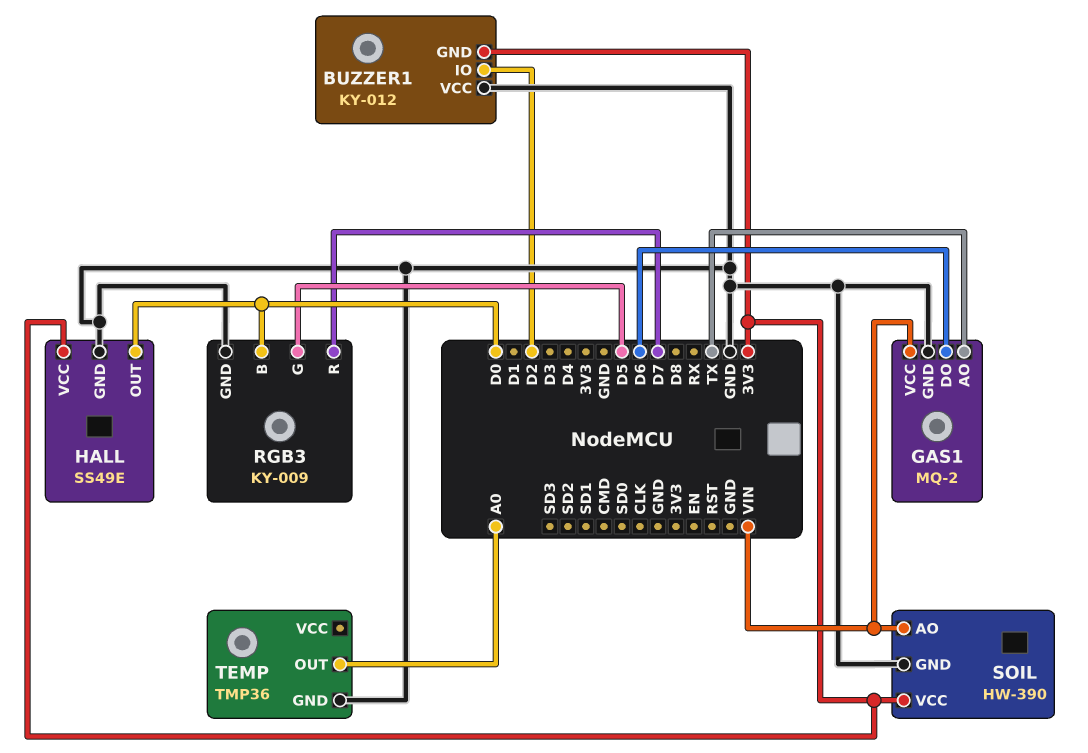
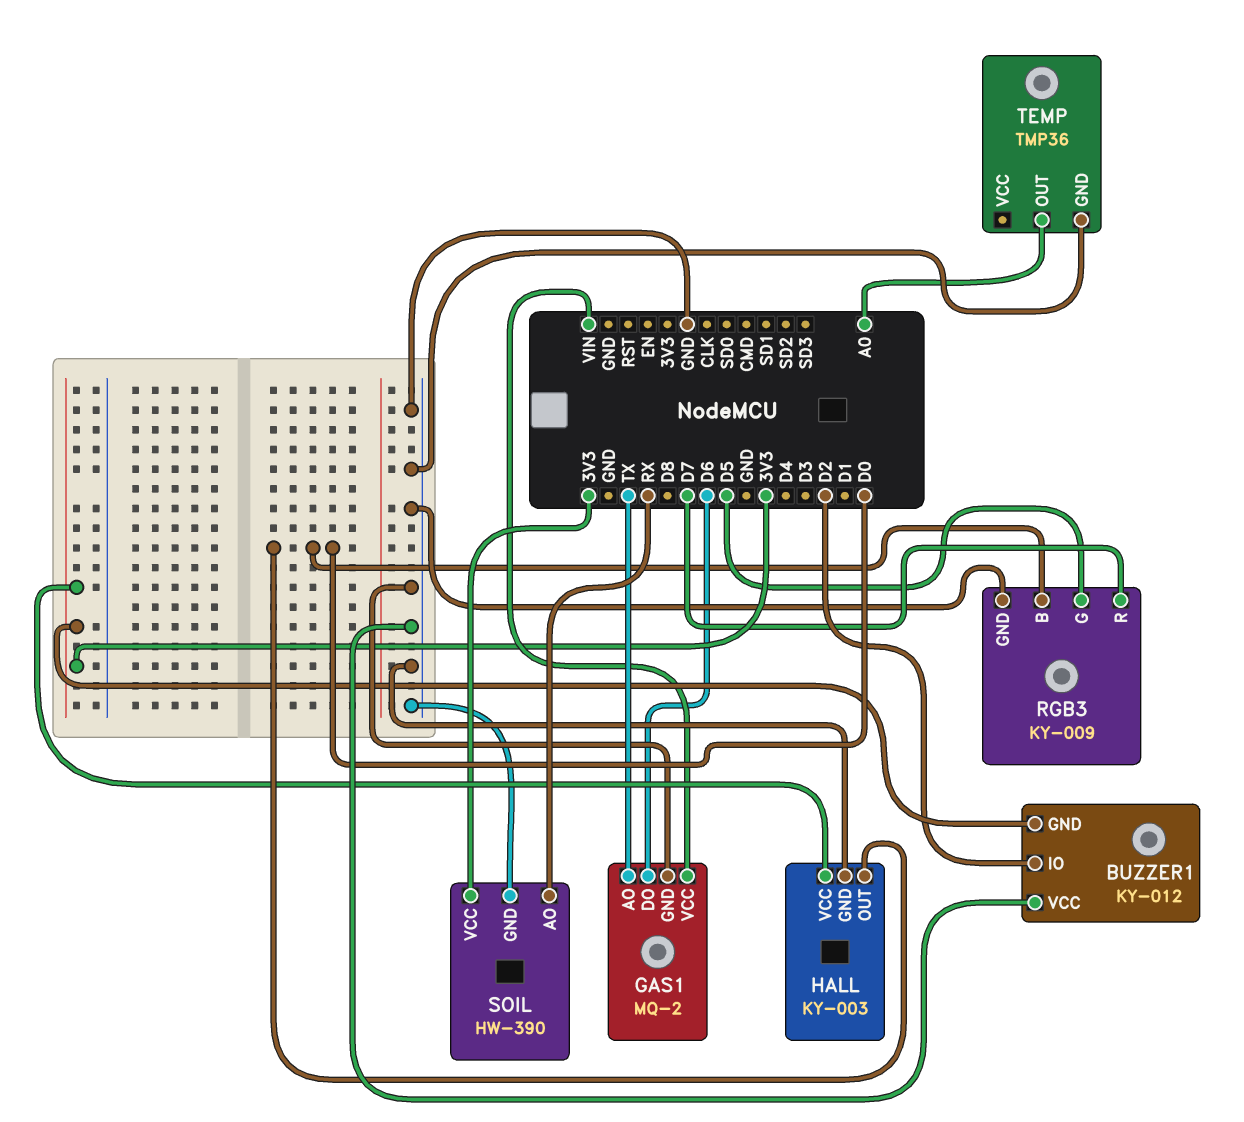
HALL: SS49E -> KY-003
SOIL pin AO: VIN -> RX

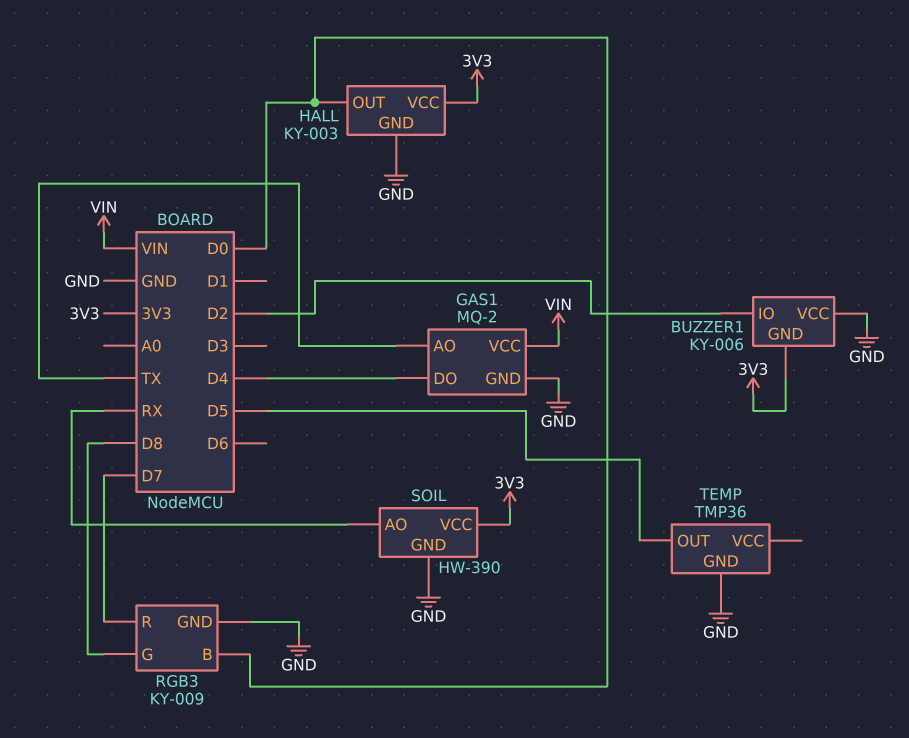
BUZZER1: KY-012 -> KY-006
GAS1 pin DO: D6 -> D4
RGB3 pin G: D5 -> D8
TEMP pin OUT: A0 -> D5

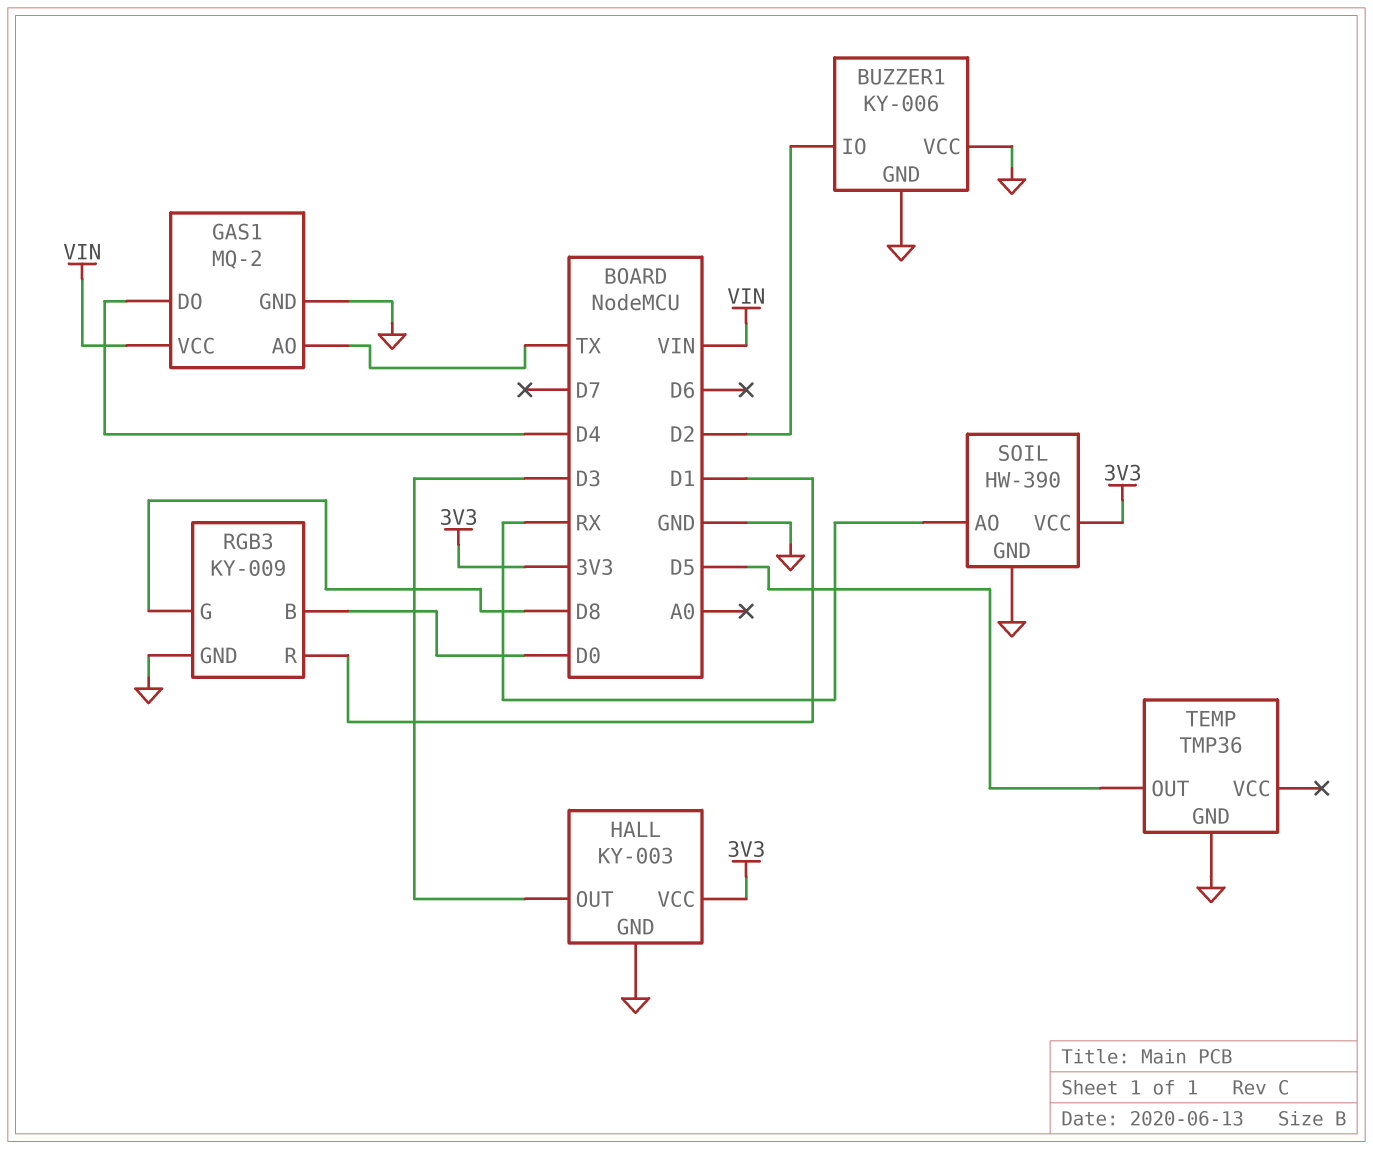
BUZZER1 pin GND: 3V3 -> GND
HALL pin OUT: D0 -> D3
RGB3 pin R: D7 -> D1

